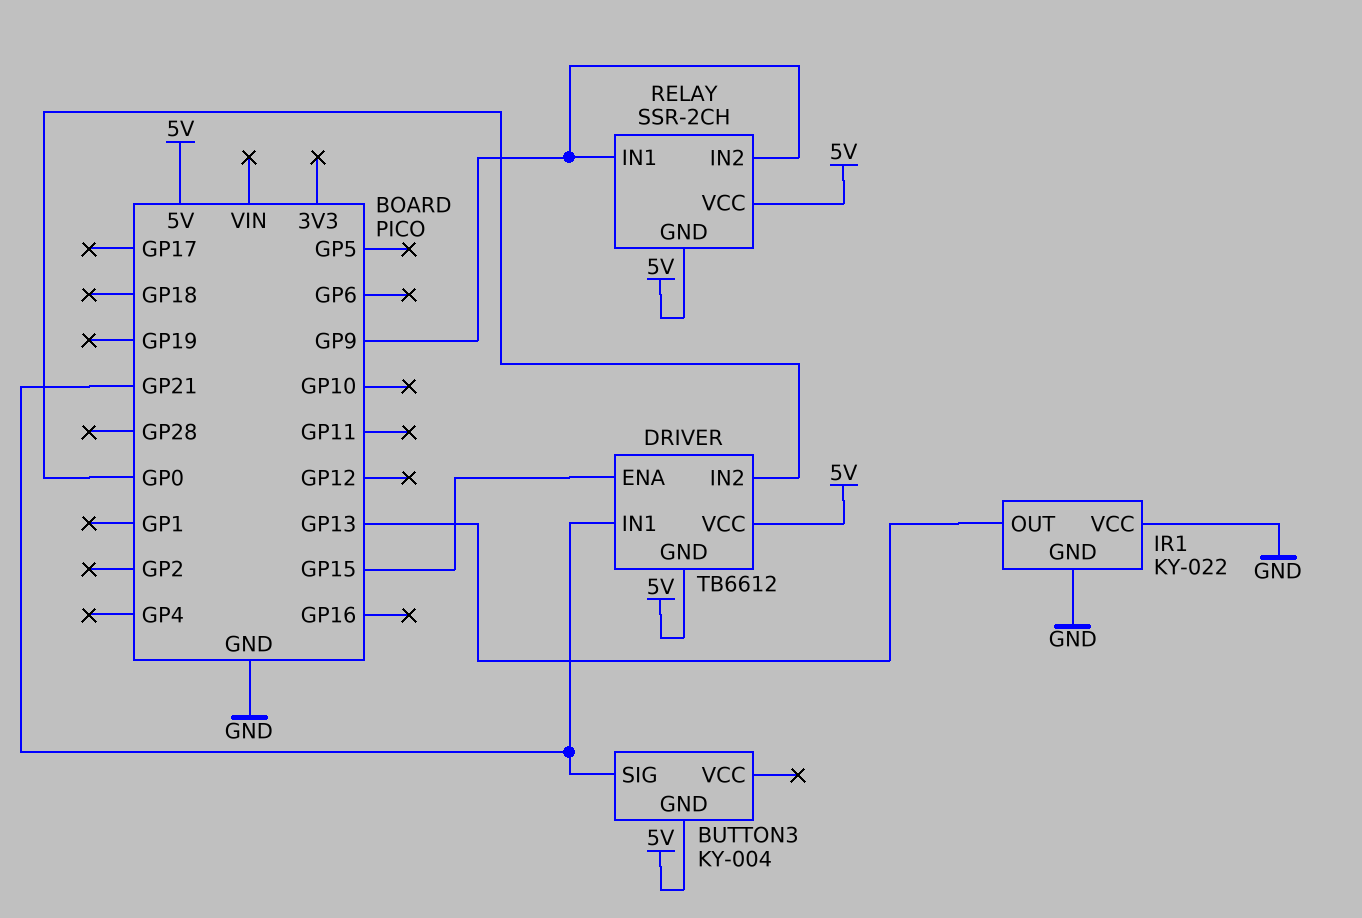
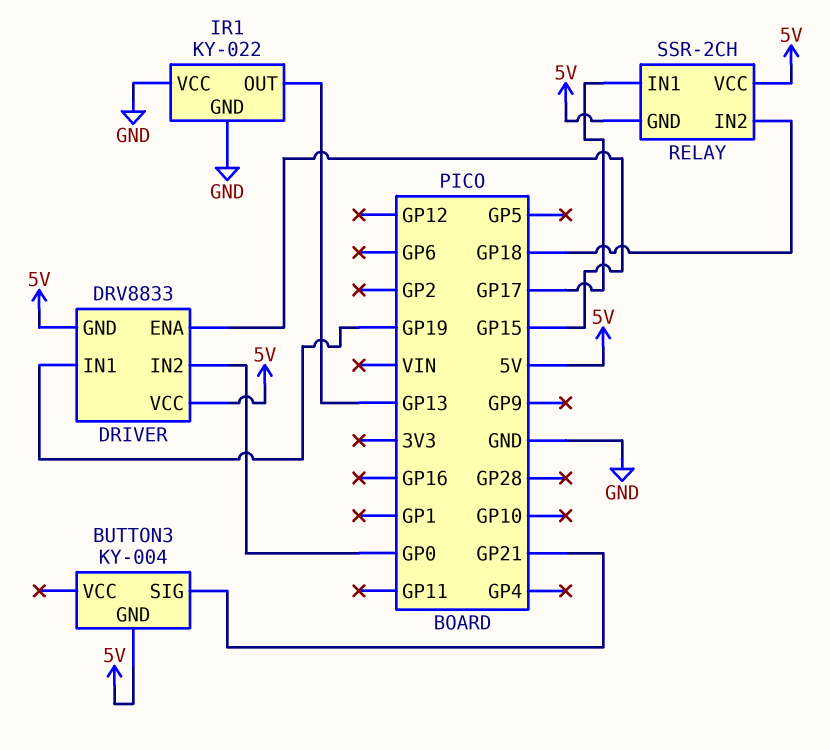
DRIVER: TB6612 -> DRV8833
DRIVER pin IN1: GP21 -> GP19
RELAY pin IN1: GP9 -> GP17
RELAY pin IN2: GP9 -> GP18

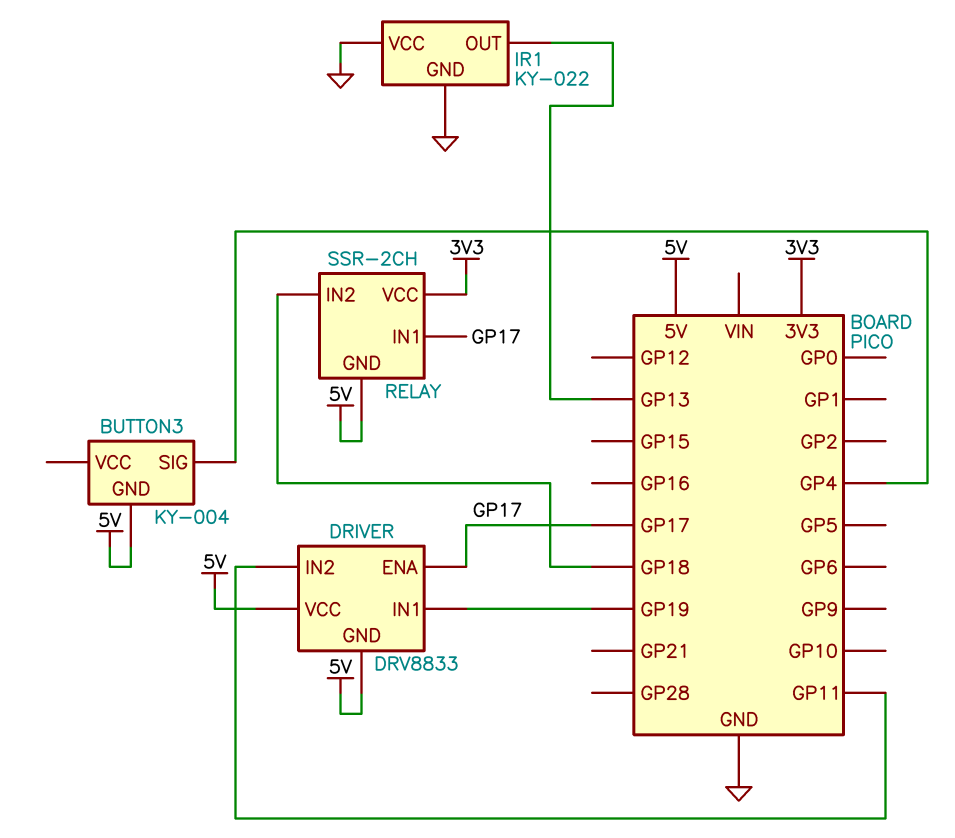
BUTTON3 pin SIG: GP21 -> GP4
DRIVER pin ENA: GP15 -> GP17
DRIVER pin IN2: GP0 -> GP11
RELAY pin VCC: 5V -> 3V3

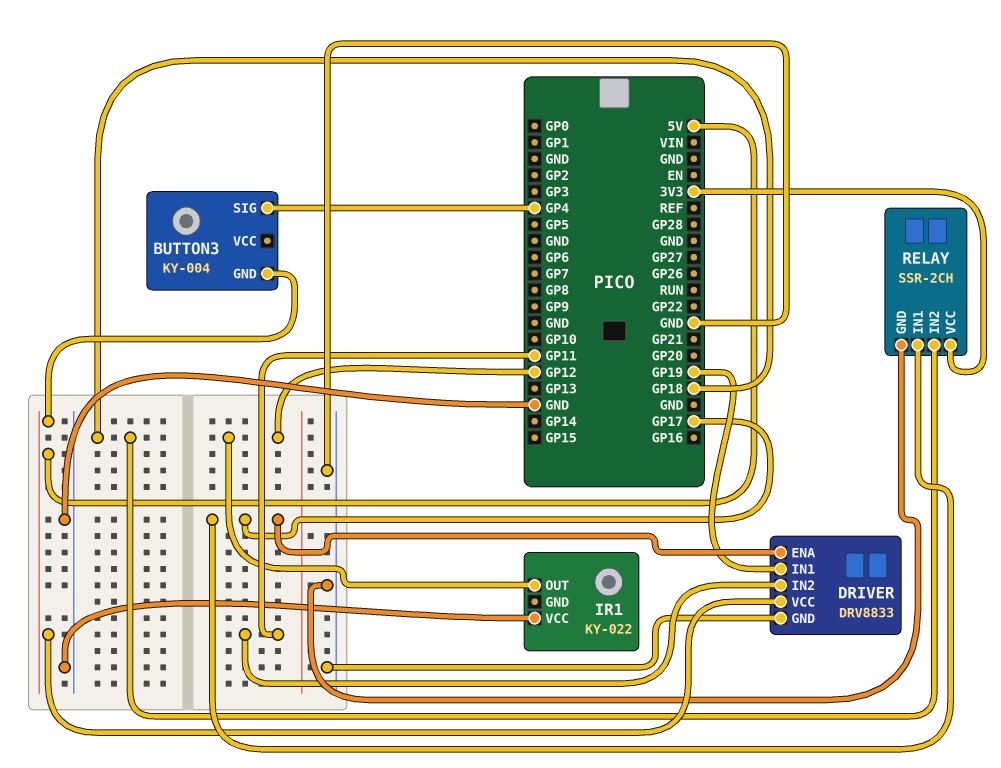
DRIVER pin GND: 5V -> GND
IR1 pin GND: GND -> none
IR1 pin OUT: GP13 -> GP12
RELAY pin GND: 5V -> GND

